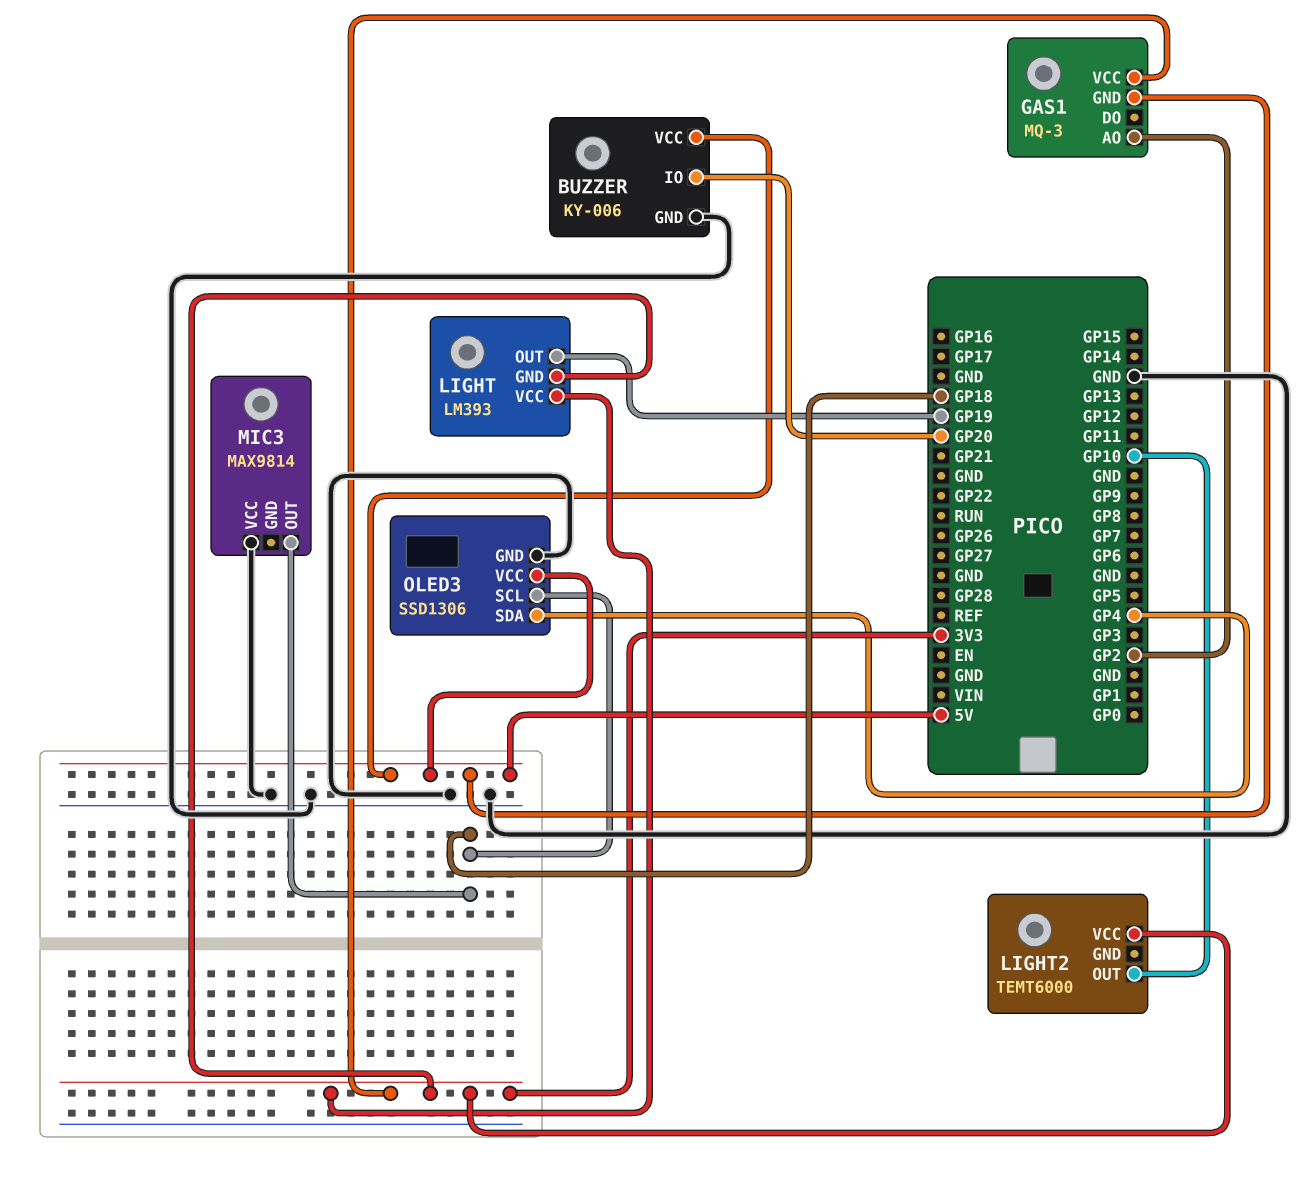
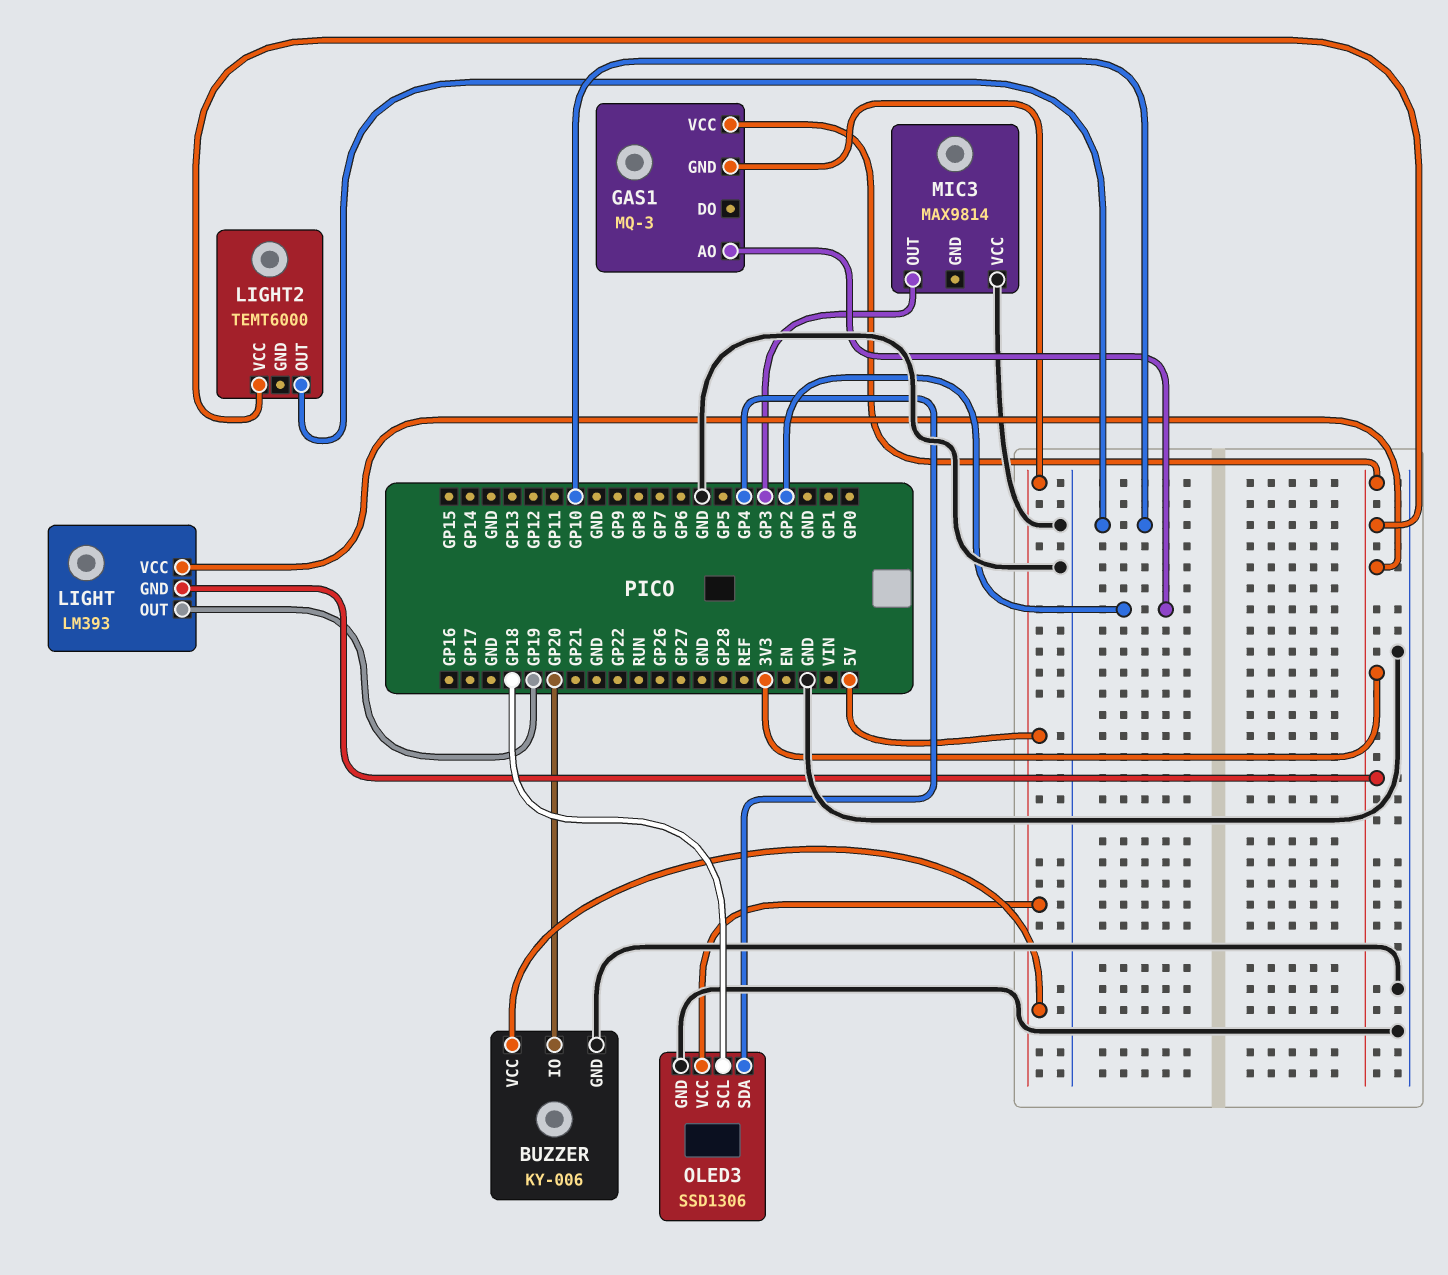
MIC3 pin OUT: GP18 -> GP3

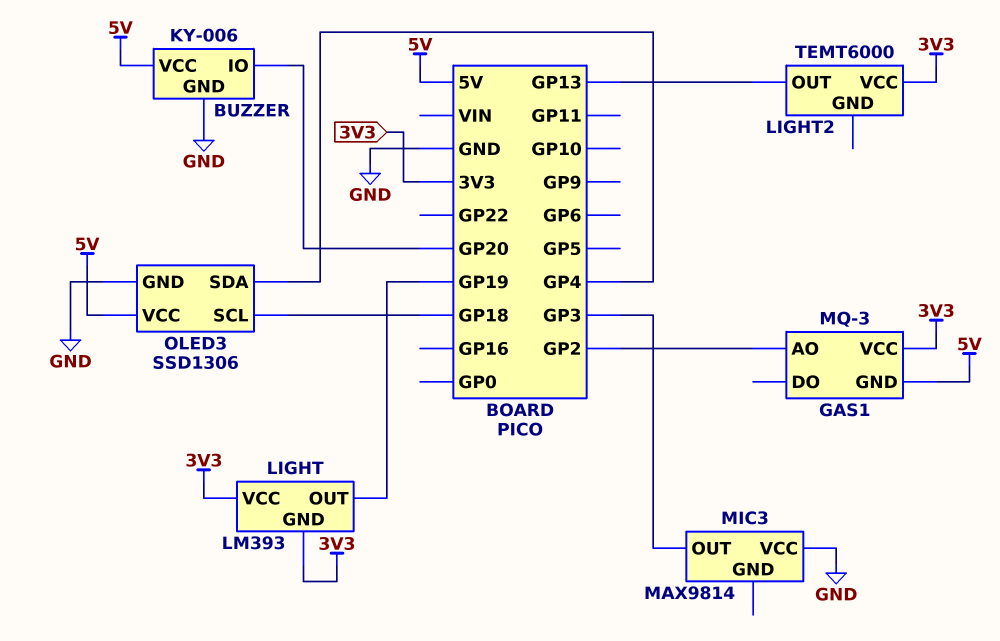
LIGHT2 pin OUT: GP10 -> GP13

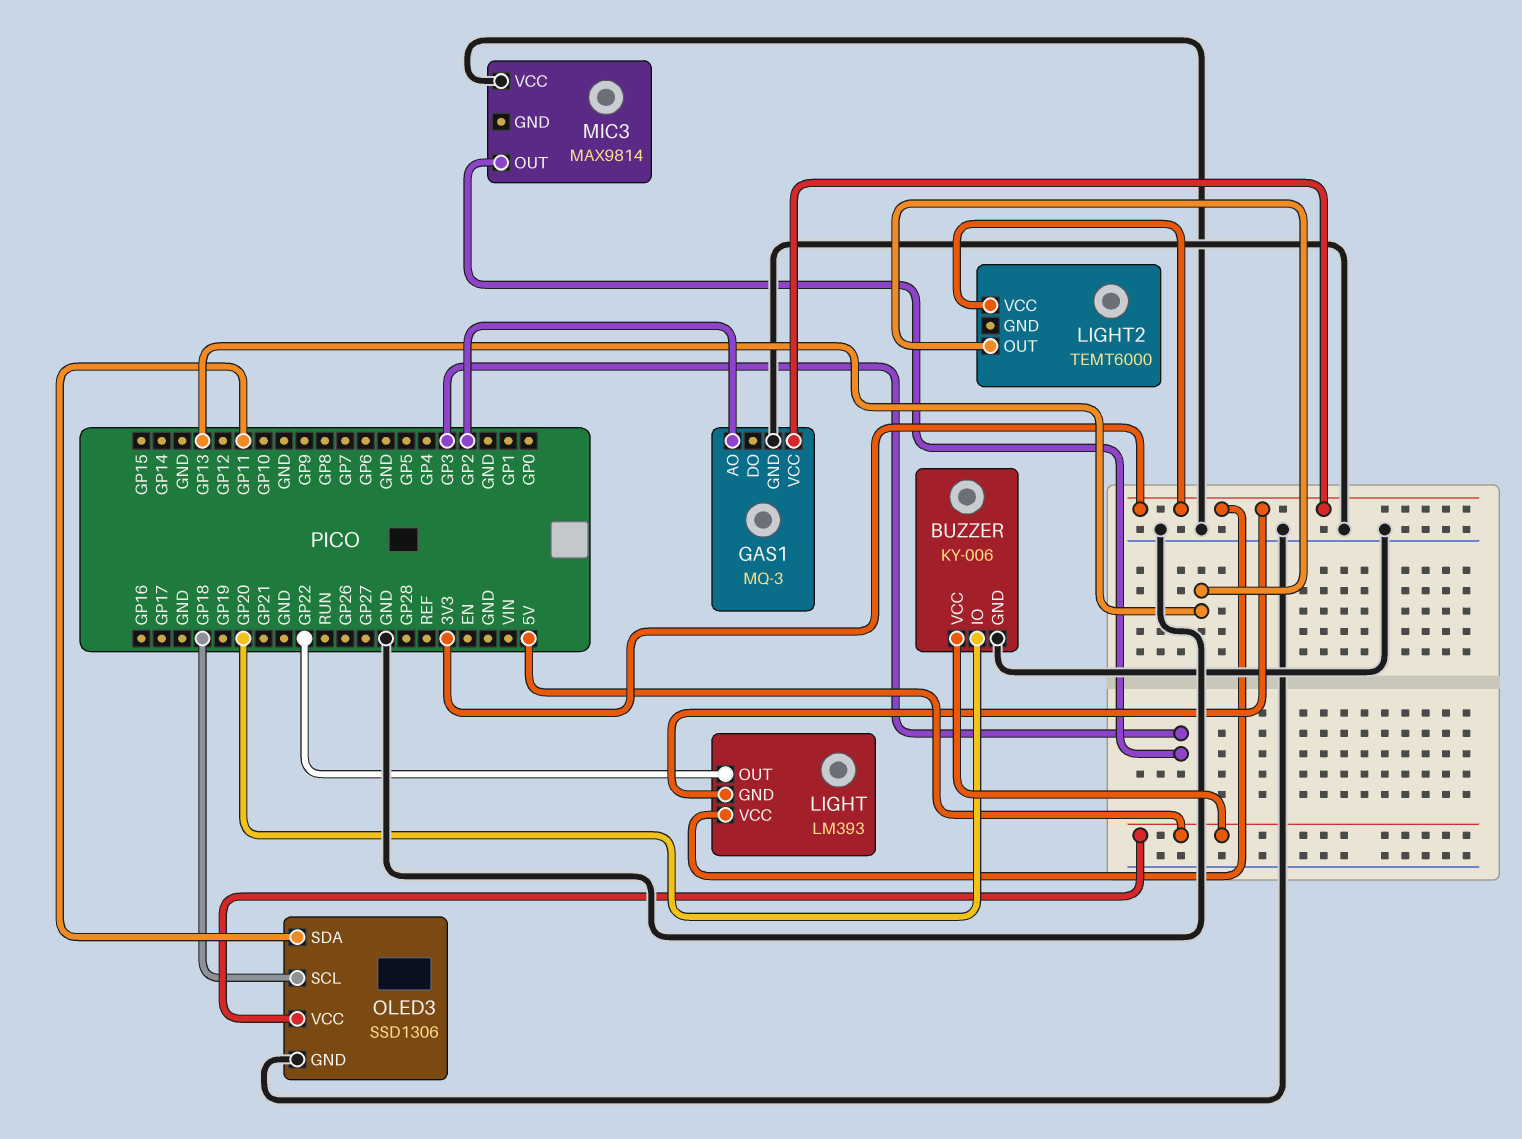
GAS1 pin GND: 5V -> GND
LIGHT pin OUT: GP19 -> GP22
OLED3 pin SDA: GP4 -> GP11

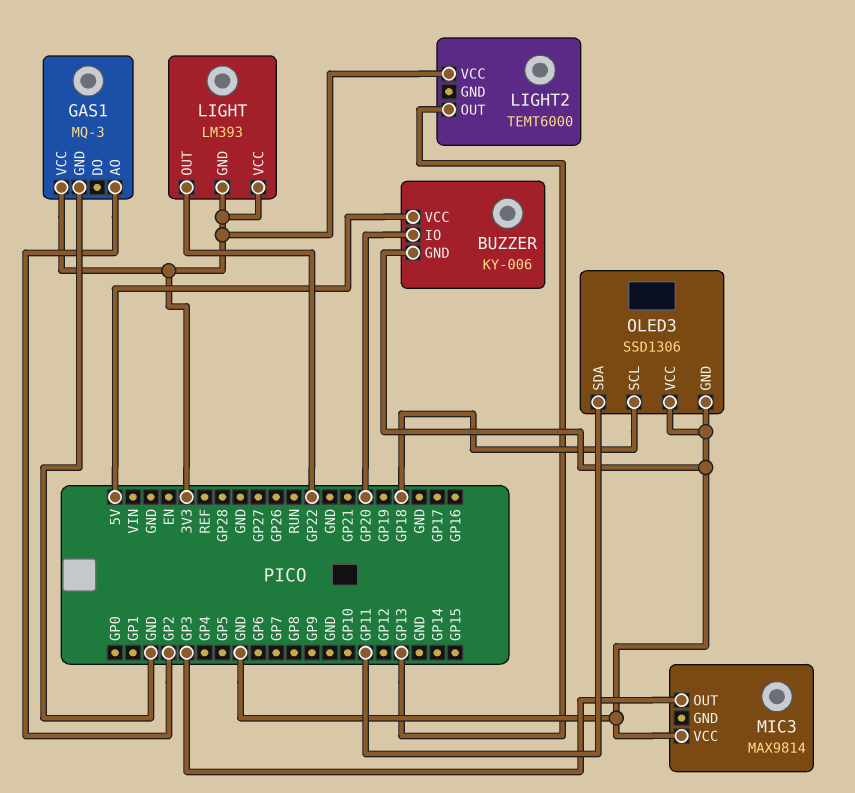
OLED3 pin VCC: 5V -> GND

